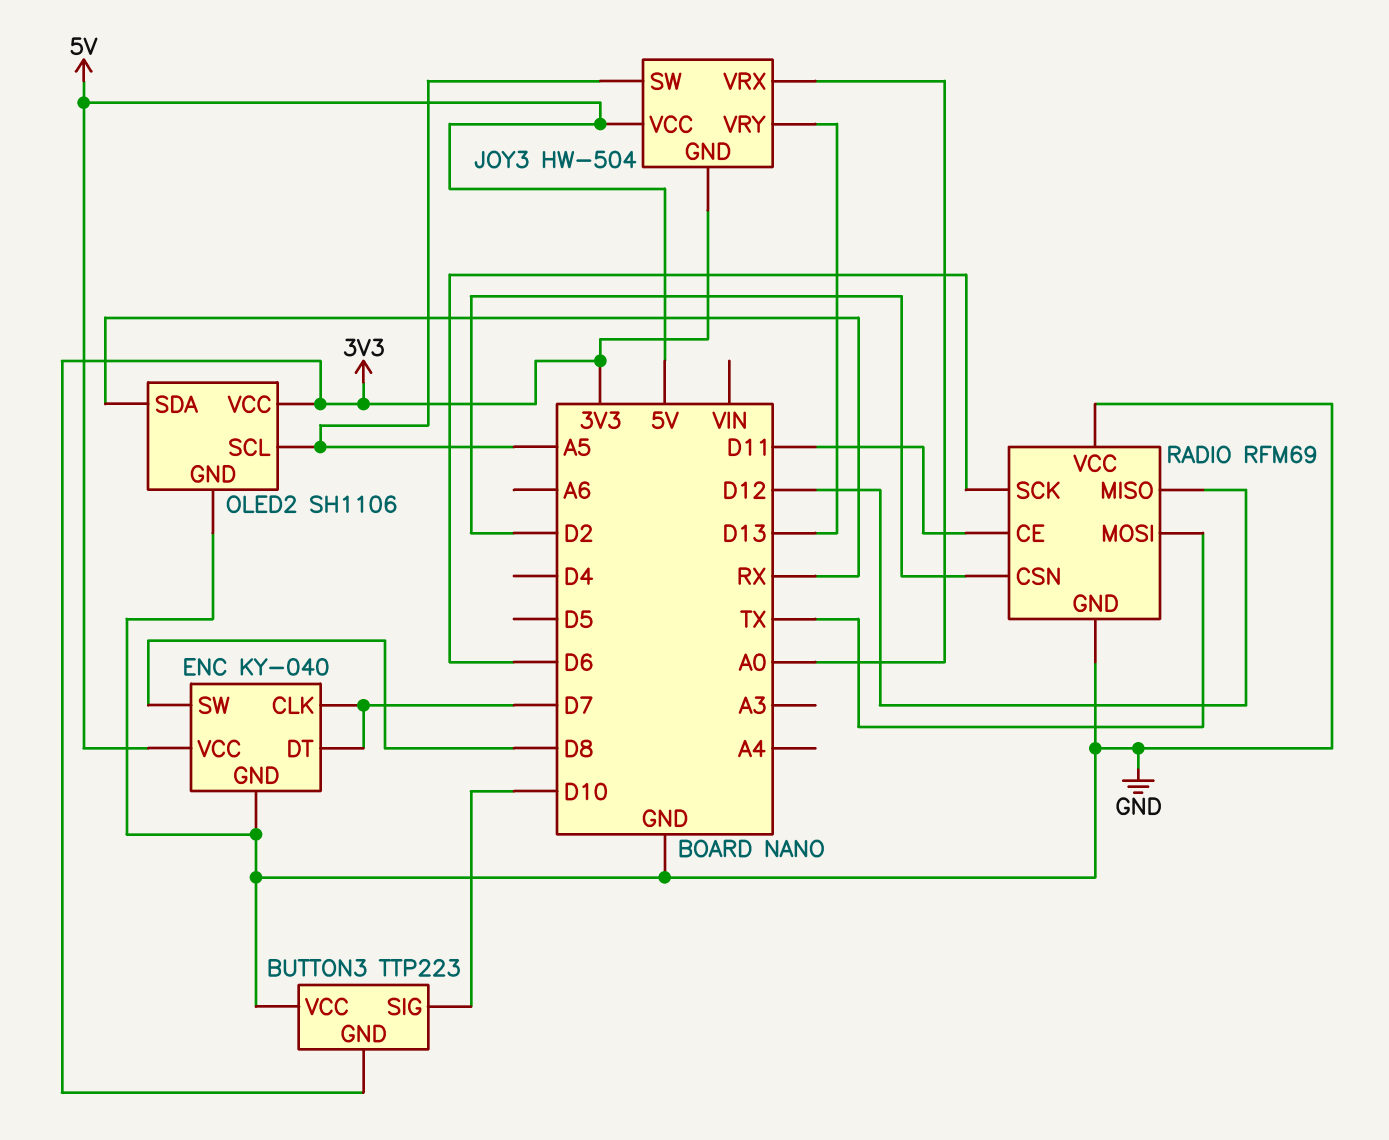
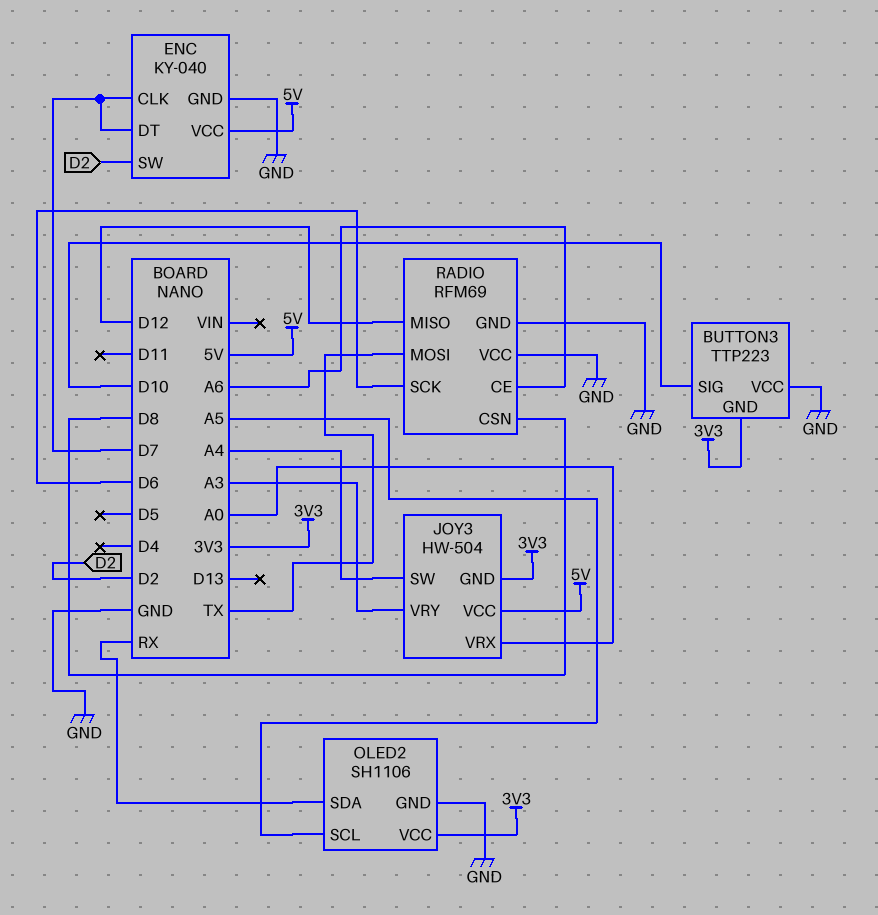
ENC pin SW: D8 -> D2
JOY3 pin SW: A5 -> A4
JOY3 pin VRY: D13 -> A3
RADIO pin CE: D11 -> A6
RADIO pin CSN: D2 -> D8

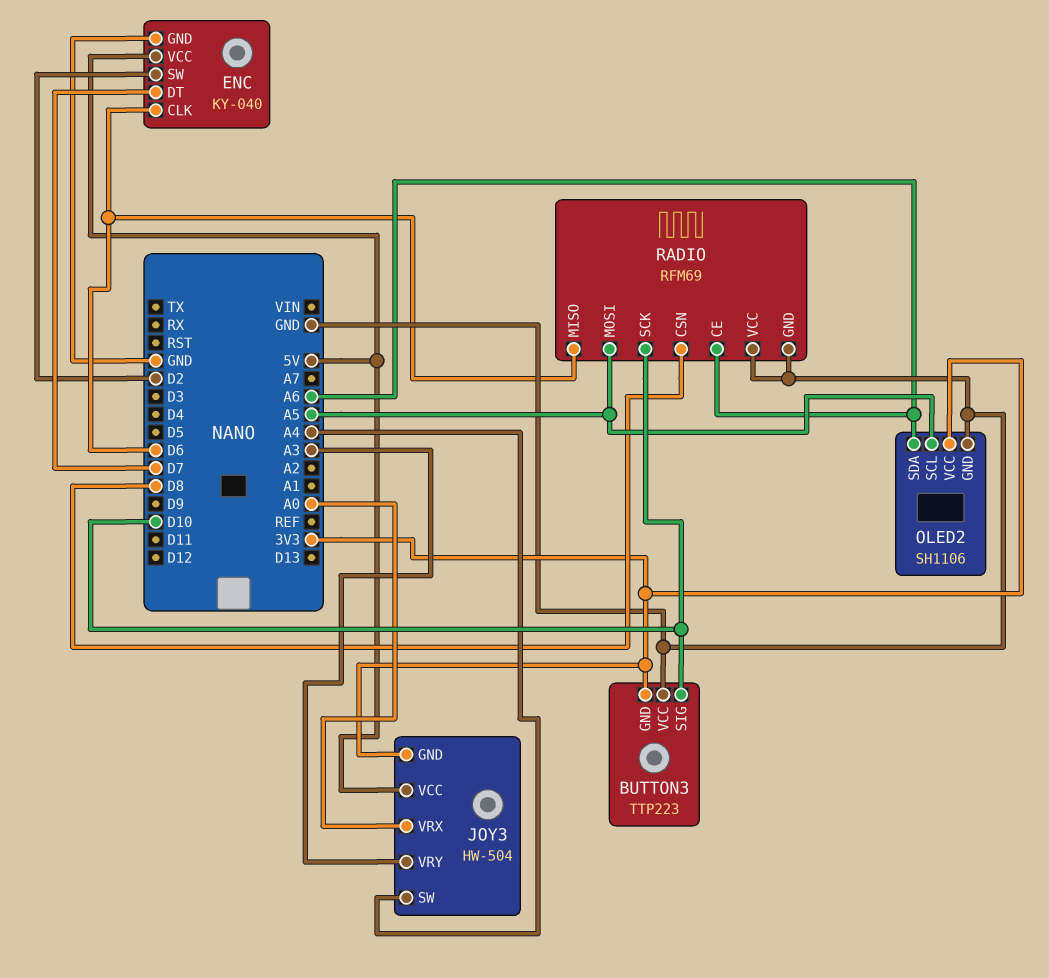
ENC pin CLK: D7 -> D6
OLED2 pin SDA: RX -> A6
RADIO pin MISO: D12 -> D6
RADIO pin MOSI: TX -> A5
RADIO pin SCK: D6 -> D10

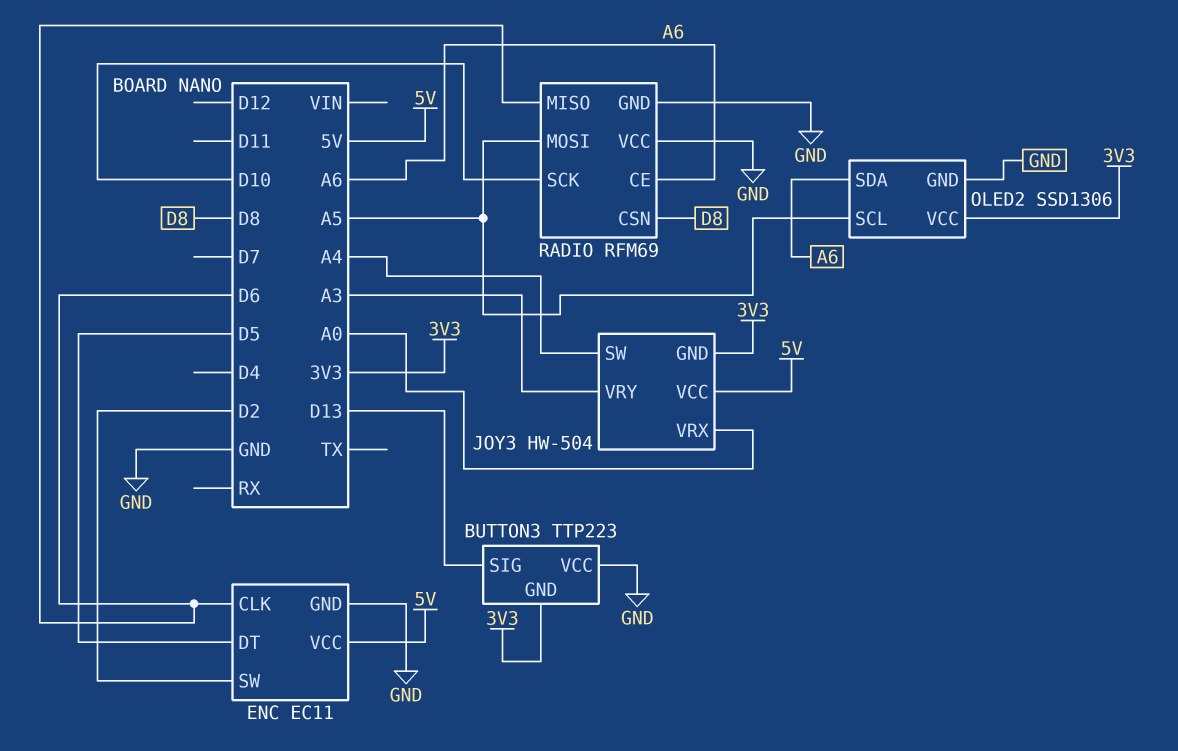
BUTTON3 pin SIG: D10 -> D13
ENC: KY-040 -> EC11
ENC pin DT: D7 -> D5
OLED2: SH1106 -> SSD1306

